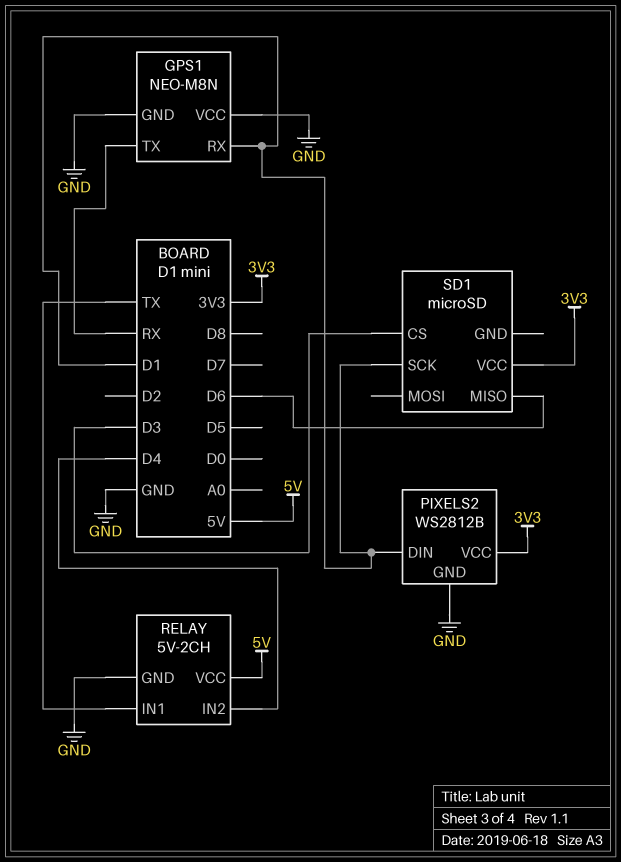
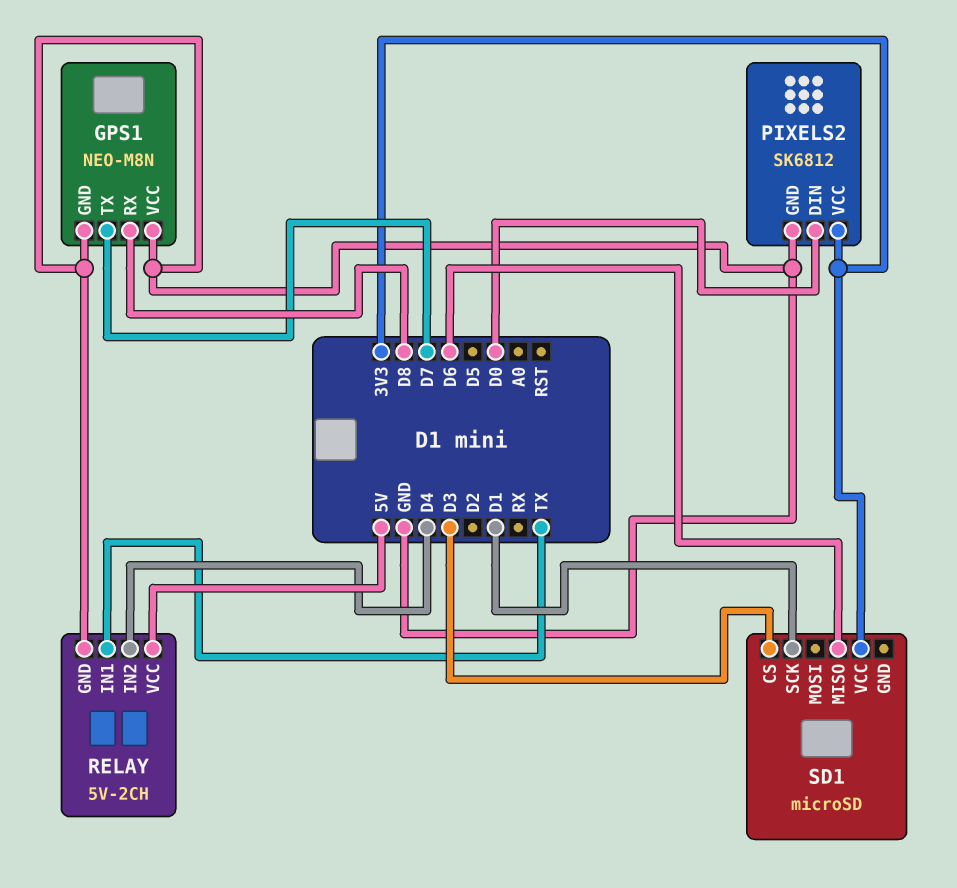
GPS1 pin RX: D1 -> D8
GPS1 pin TX: RX -> D7
PIXELS2: WS2812B -> SK6812
PIXELS2 pin DIN: D1 -> D0

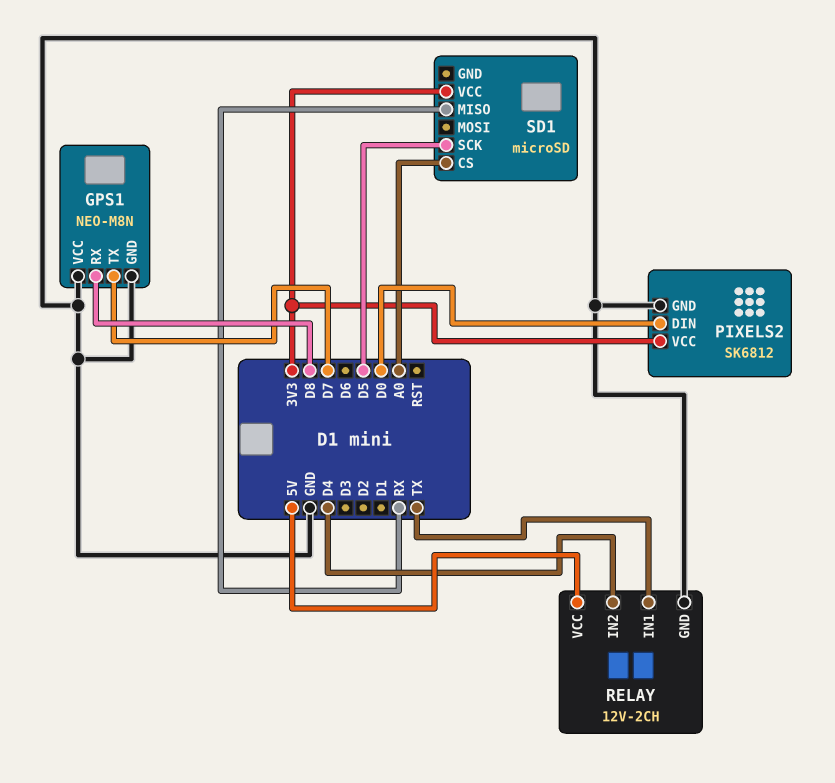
RELAY: 5V-2CH -> 12V-2CH
SD1 pin CS: D3 -> A0
SD1 pin MISO: D6 -> RX
SD1 pin SCK: D1 -> D5

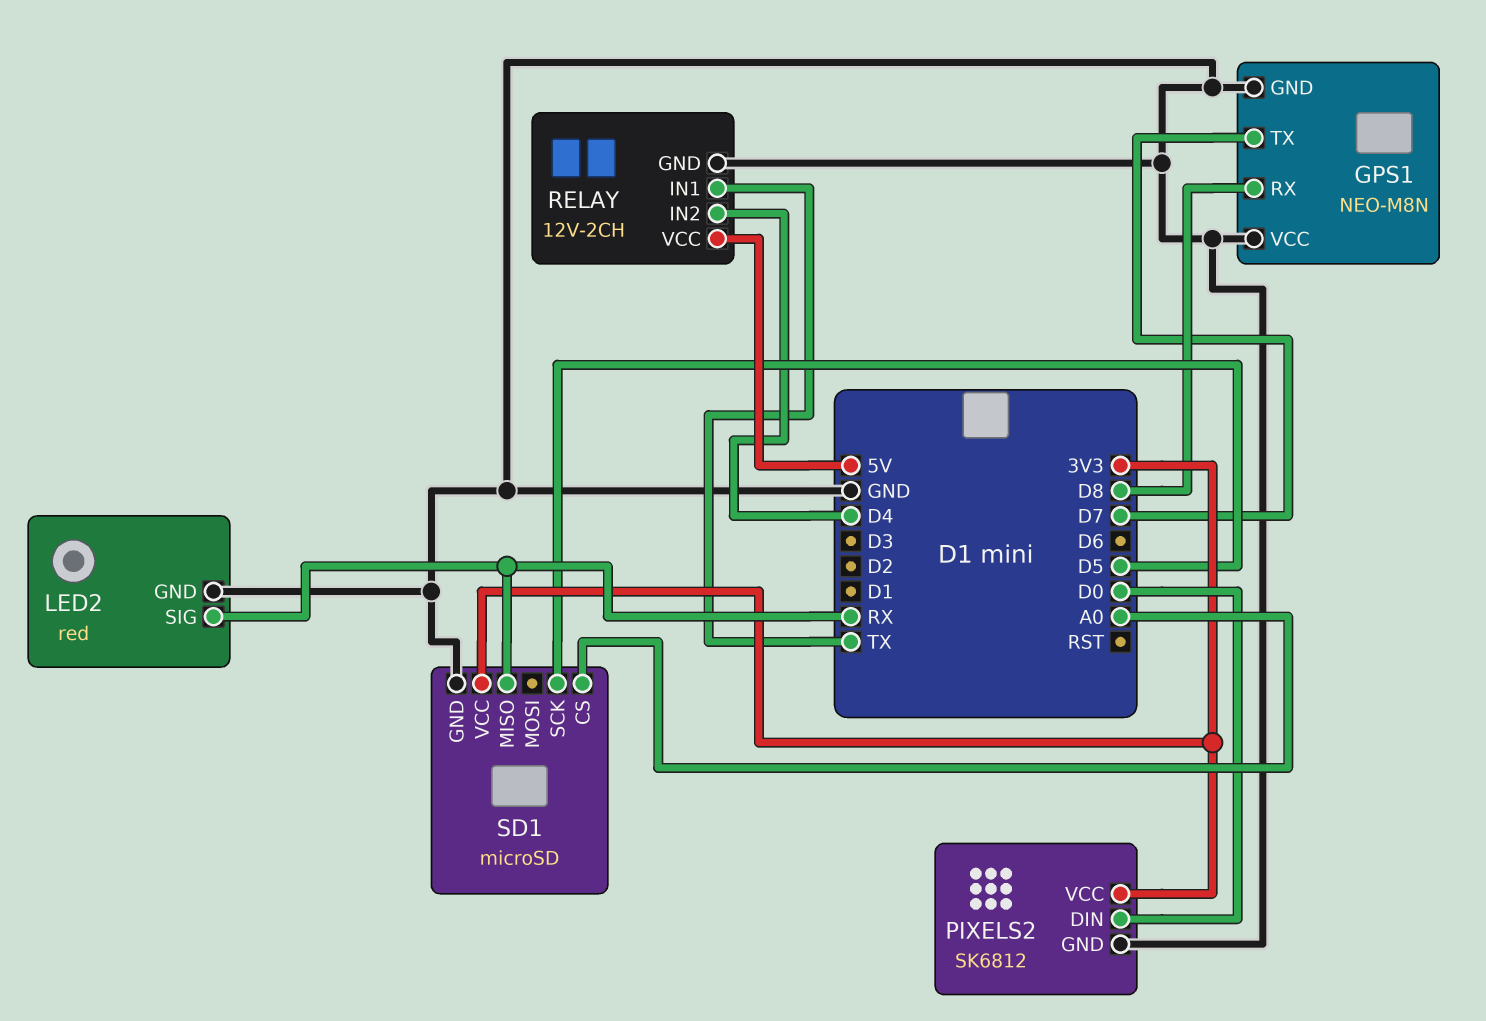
LED2: none -> red
LED2 pin GND: none -> GND
LED2 pin SIG: none -> RX
SD1 pin GND: none -> GND

